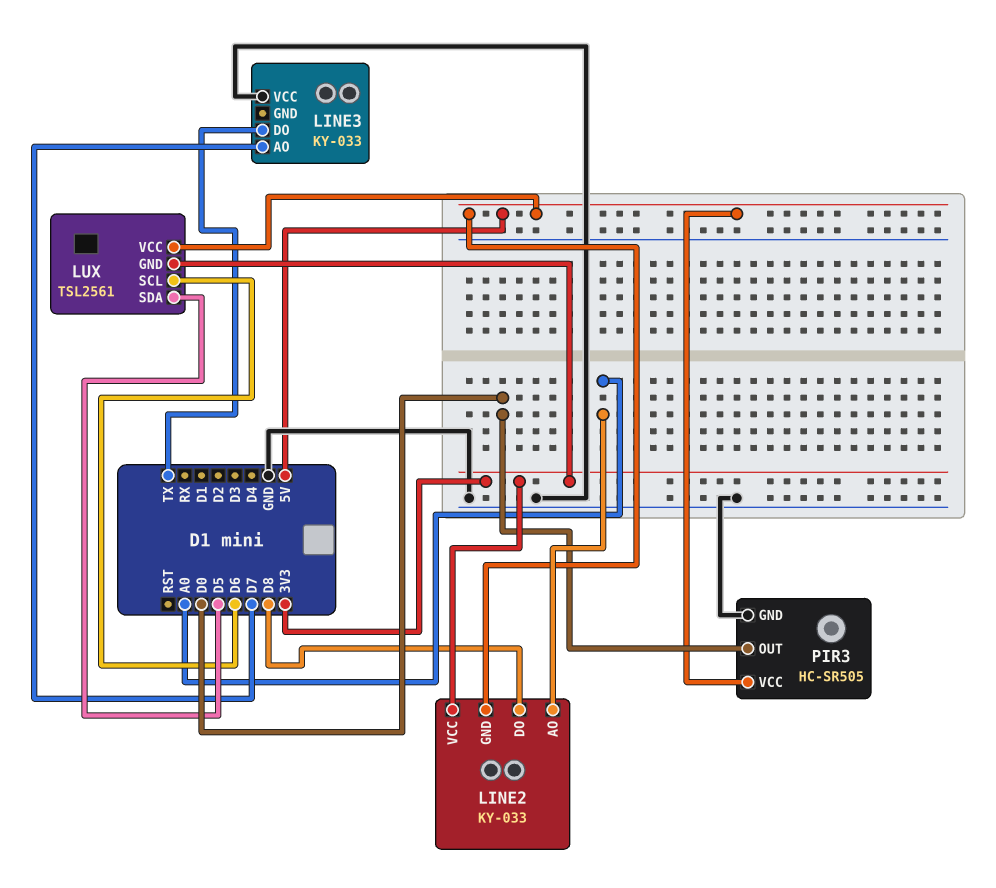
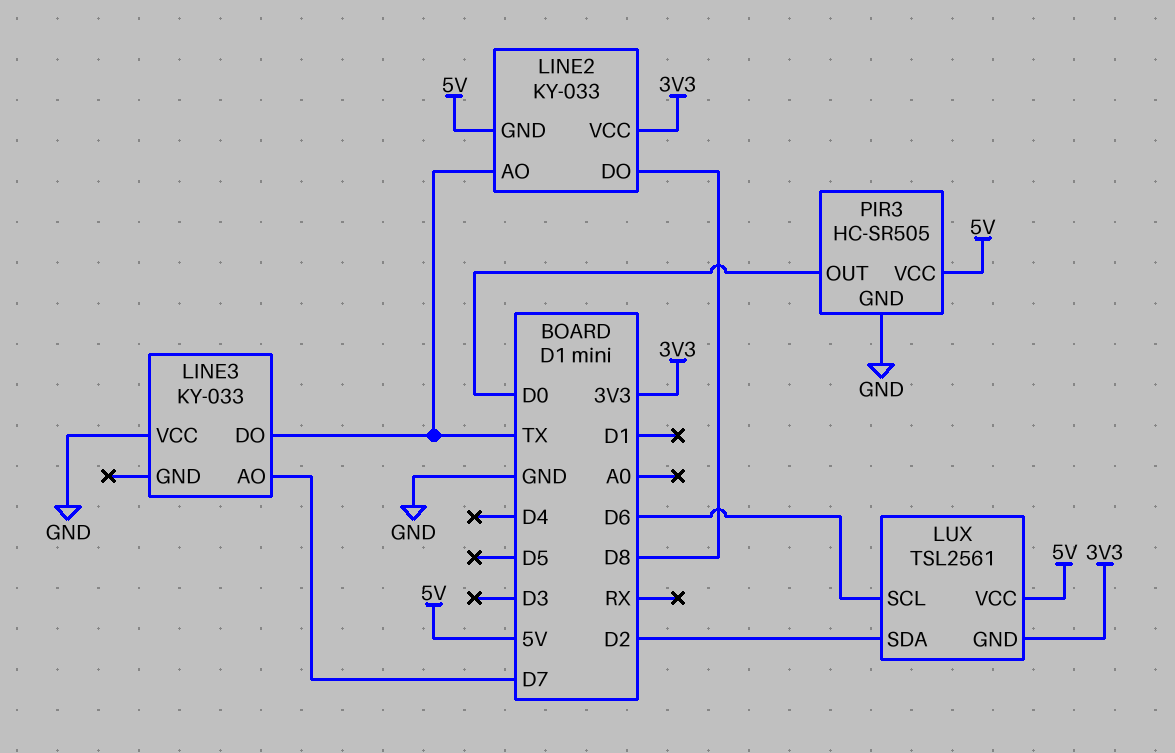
LINE2 pin AO: A0 -> TX
LUX pin SDA: D5 -> D2

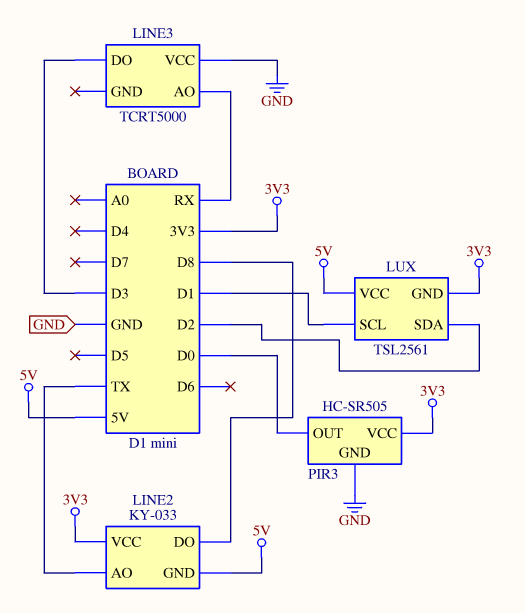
LINE3: KY-033 -> TCRT5000
LINE3 pin AO: D7 -> RX
LINE3 pin DO: TX -> D3
LUX pin SCL: D6 -> D1
PIR3 pin VCC: 5V -> 3V3

